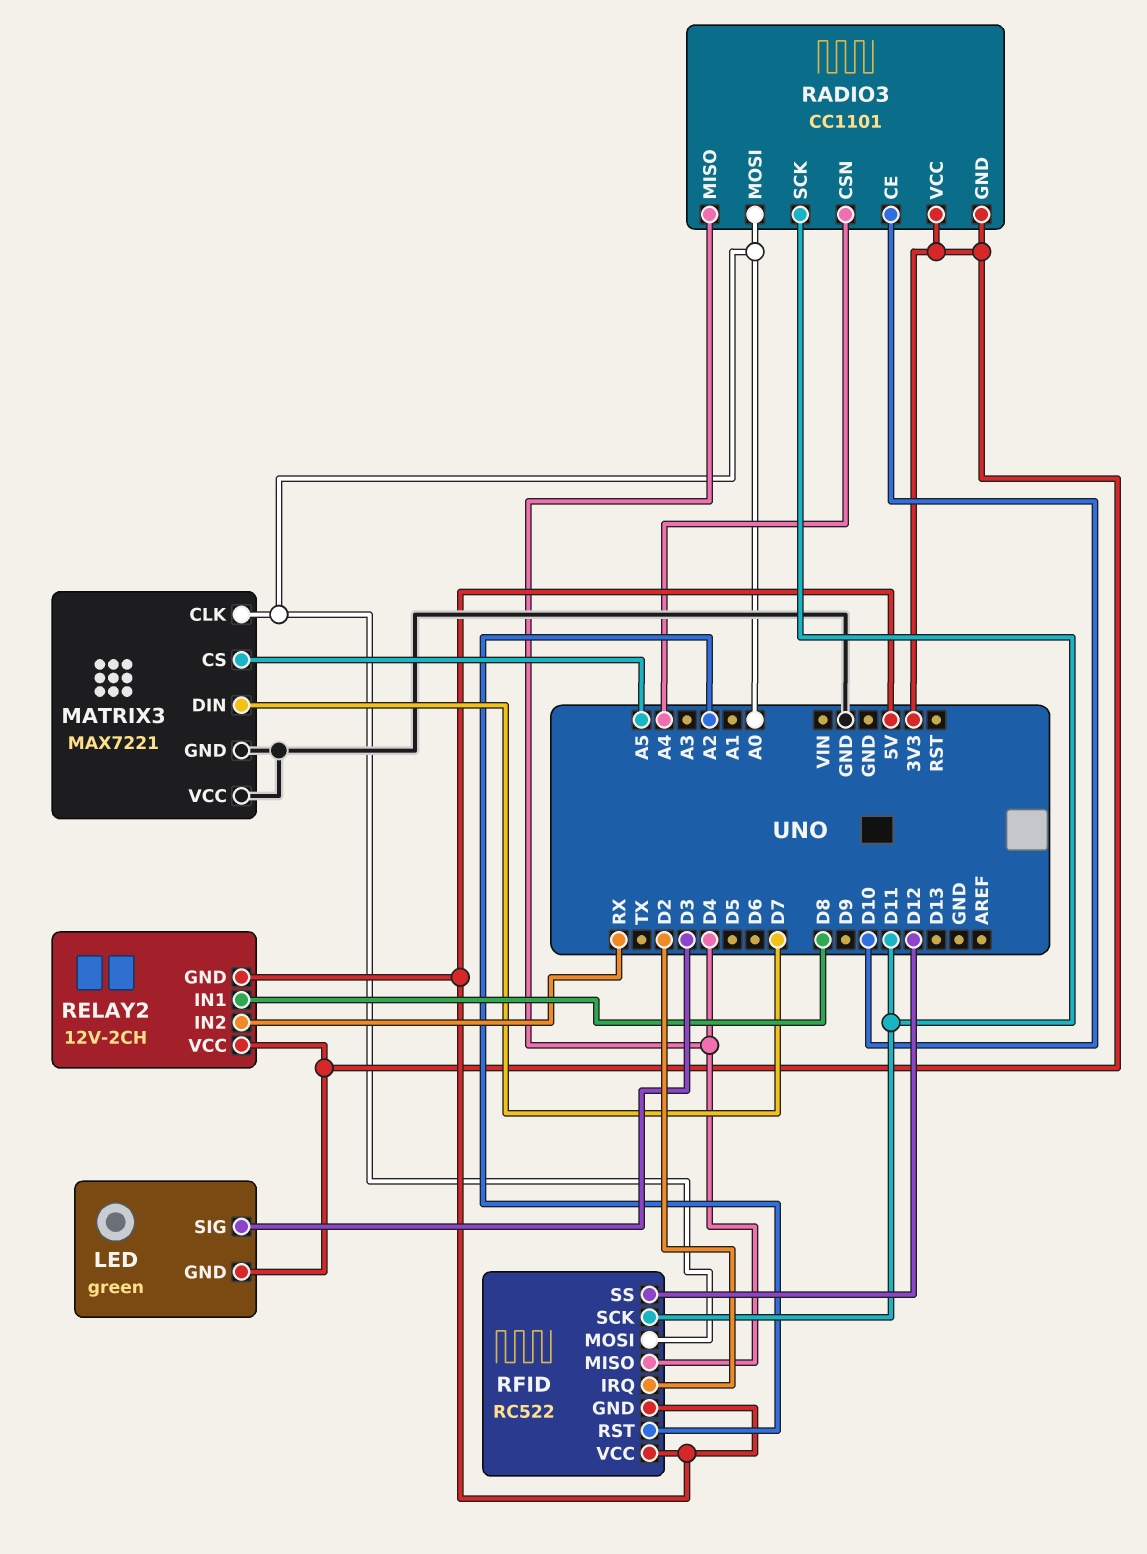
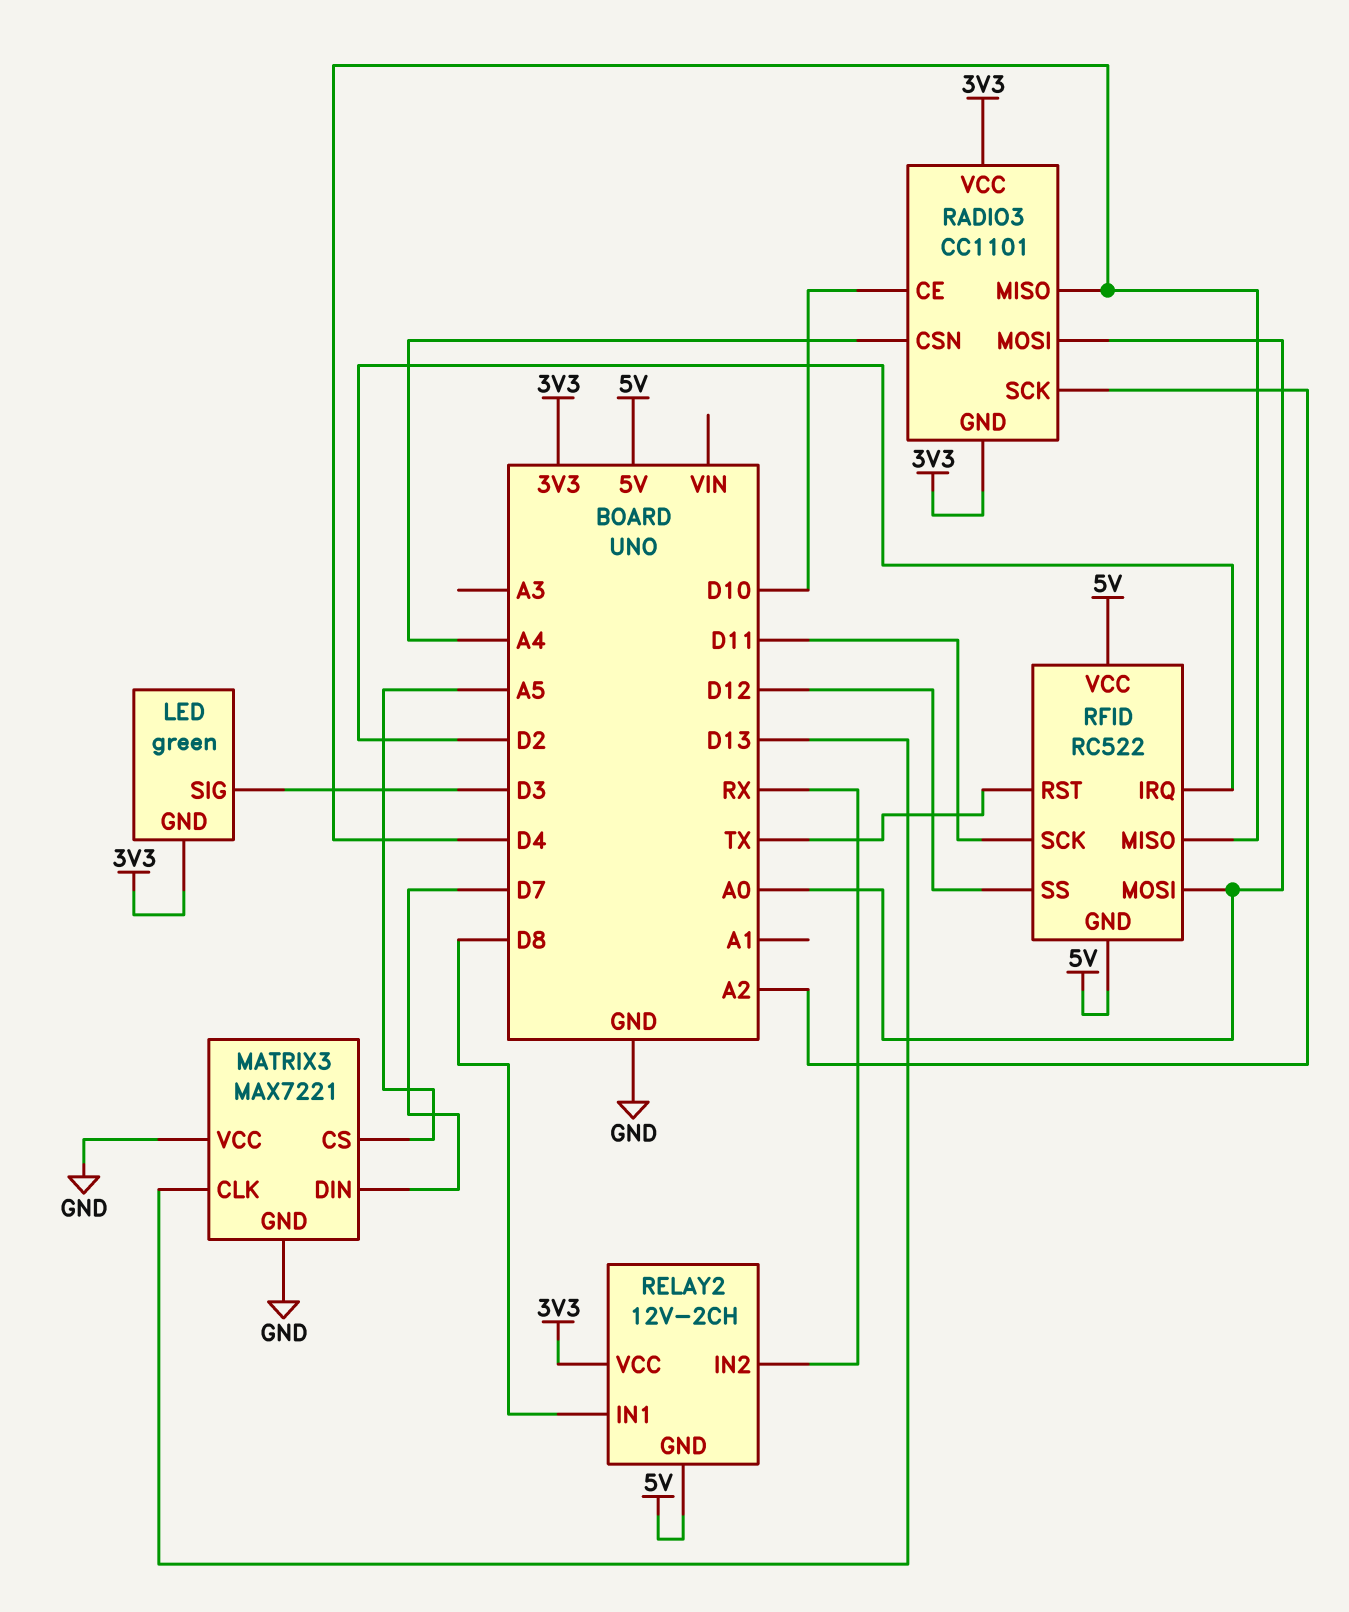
MATRIX3 pin CLK: A0 -> D13
RADIO3 pin SCK: D11 -> A2
RFID pin RST: A2 -> TX

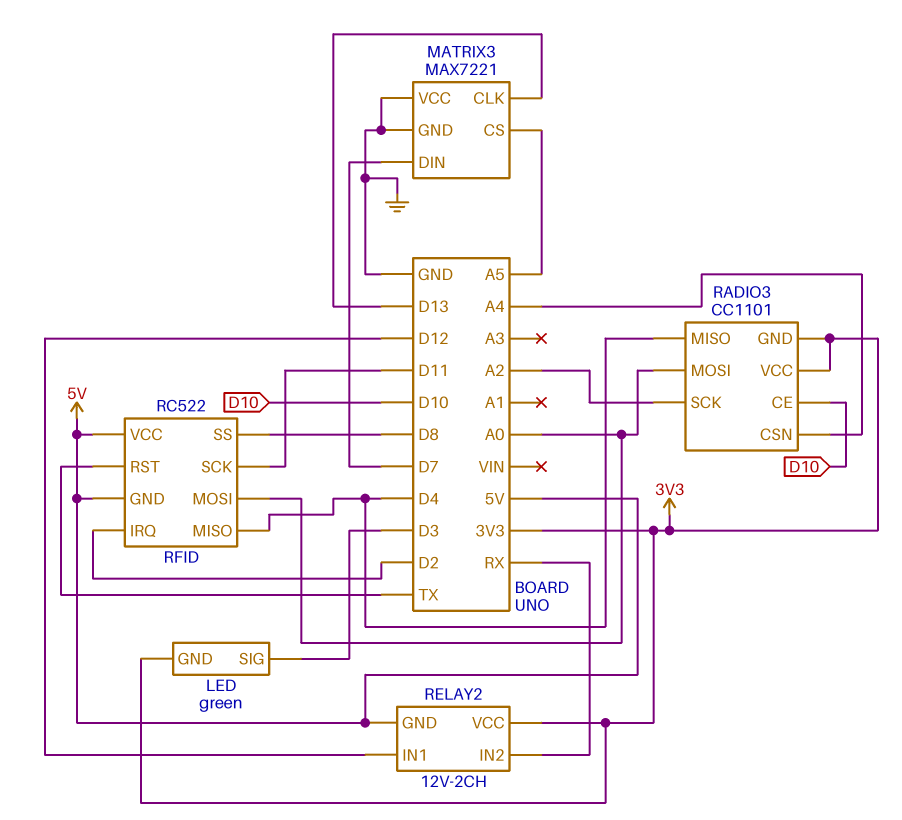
RELAY2 pin IN1: D8 -> D12
RFID pin SS: D12 -> D8

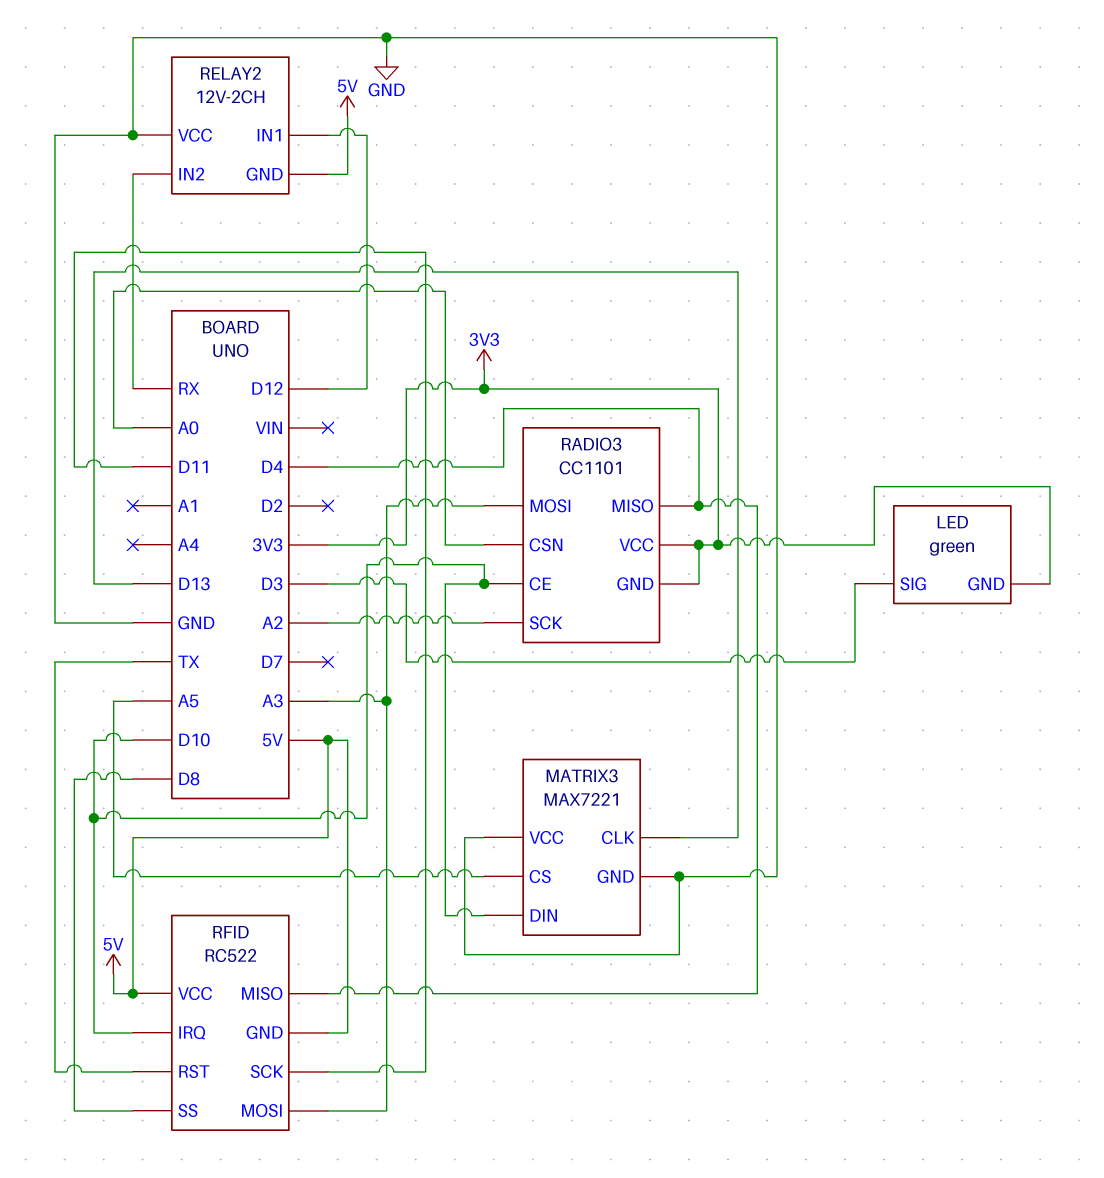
MATRIX3 pin DIN: D7 -> D10
RADIO3 pin CSN: A4 -> A0
RADIO3 pin MOSI: A0 -> A3
RELAY2 pin VCC: 3V3 -> GND
RFID pin IRQ: D2 -> D10
RFID pin MOSI: A0 -> A3

